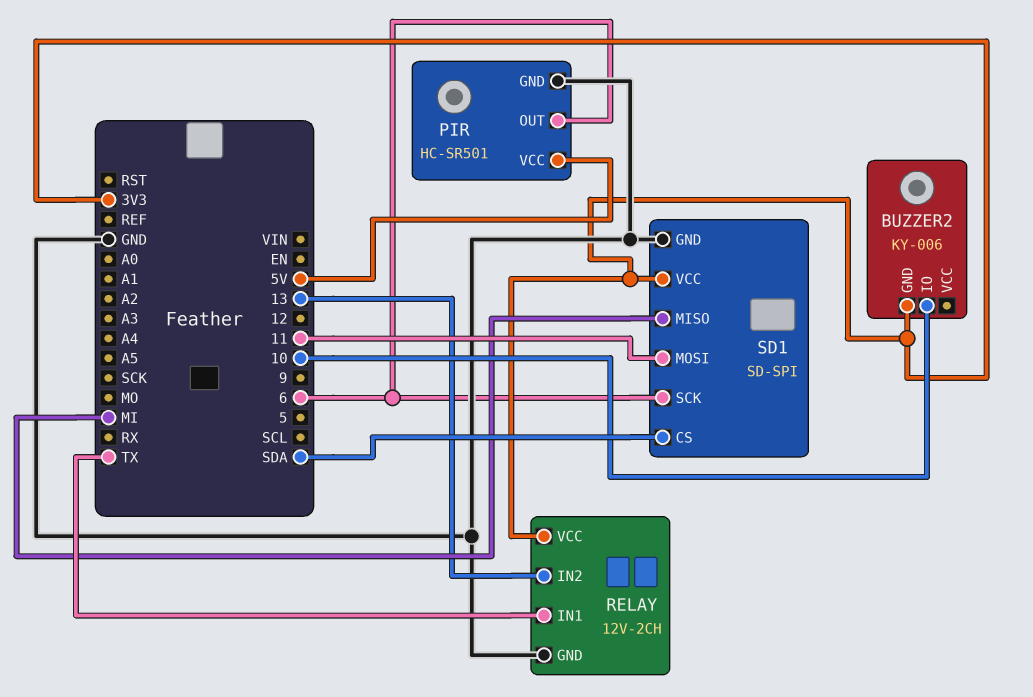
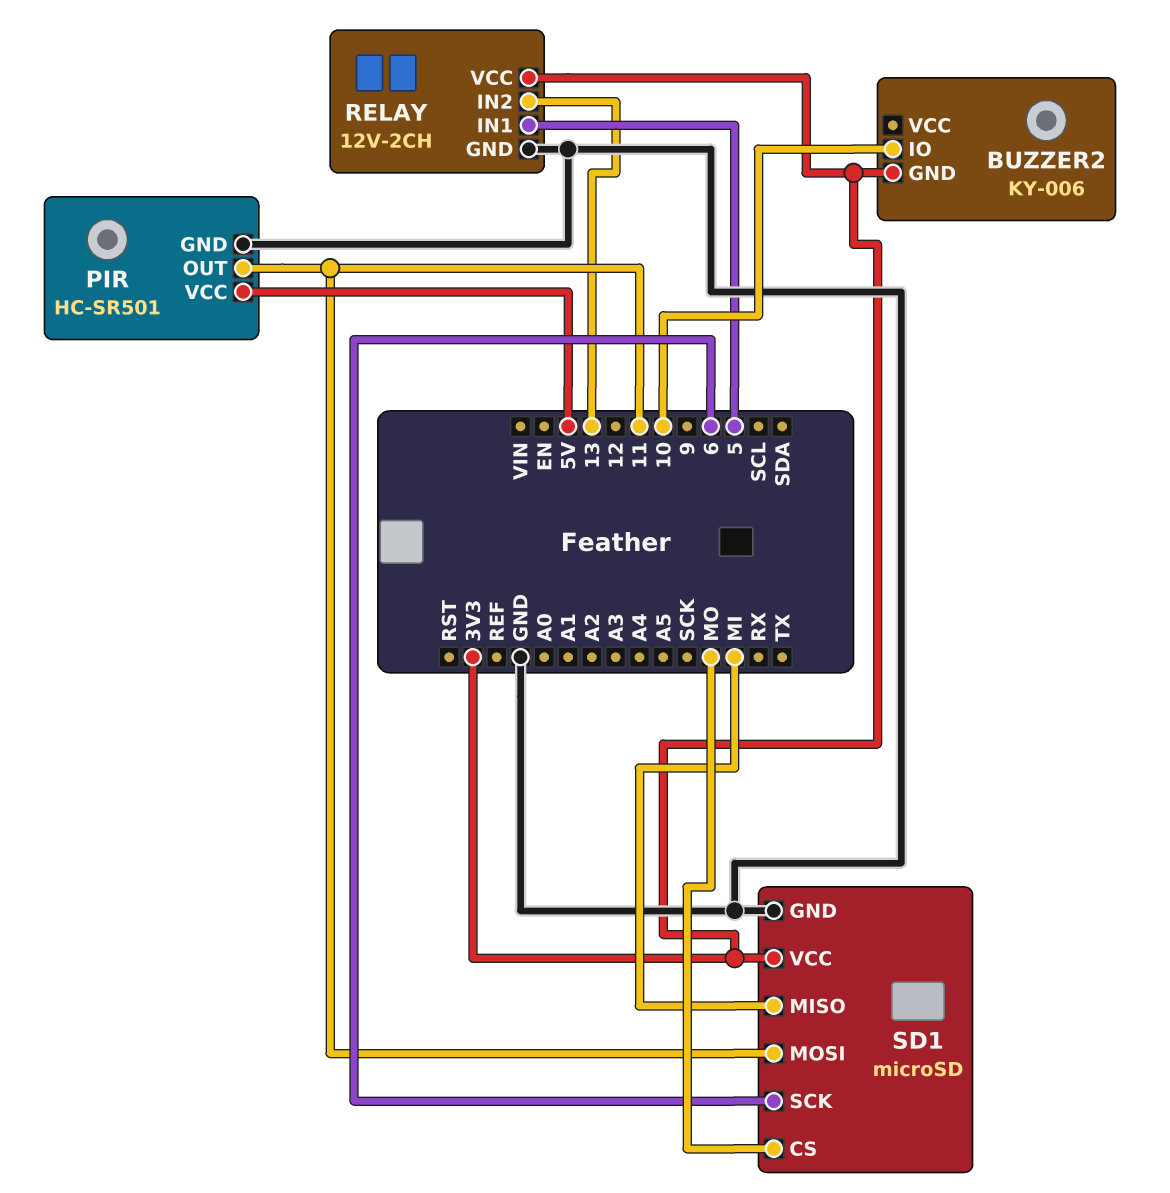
PIR pin OUT: 6 -> 11
RELAY pin IN1: TX -> 5
SD1: SD-SPI -> microSD
SD1 pin CS: SDA -> MO

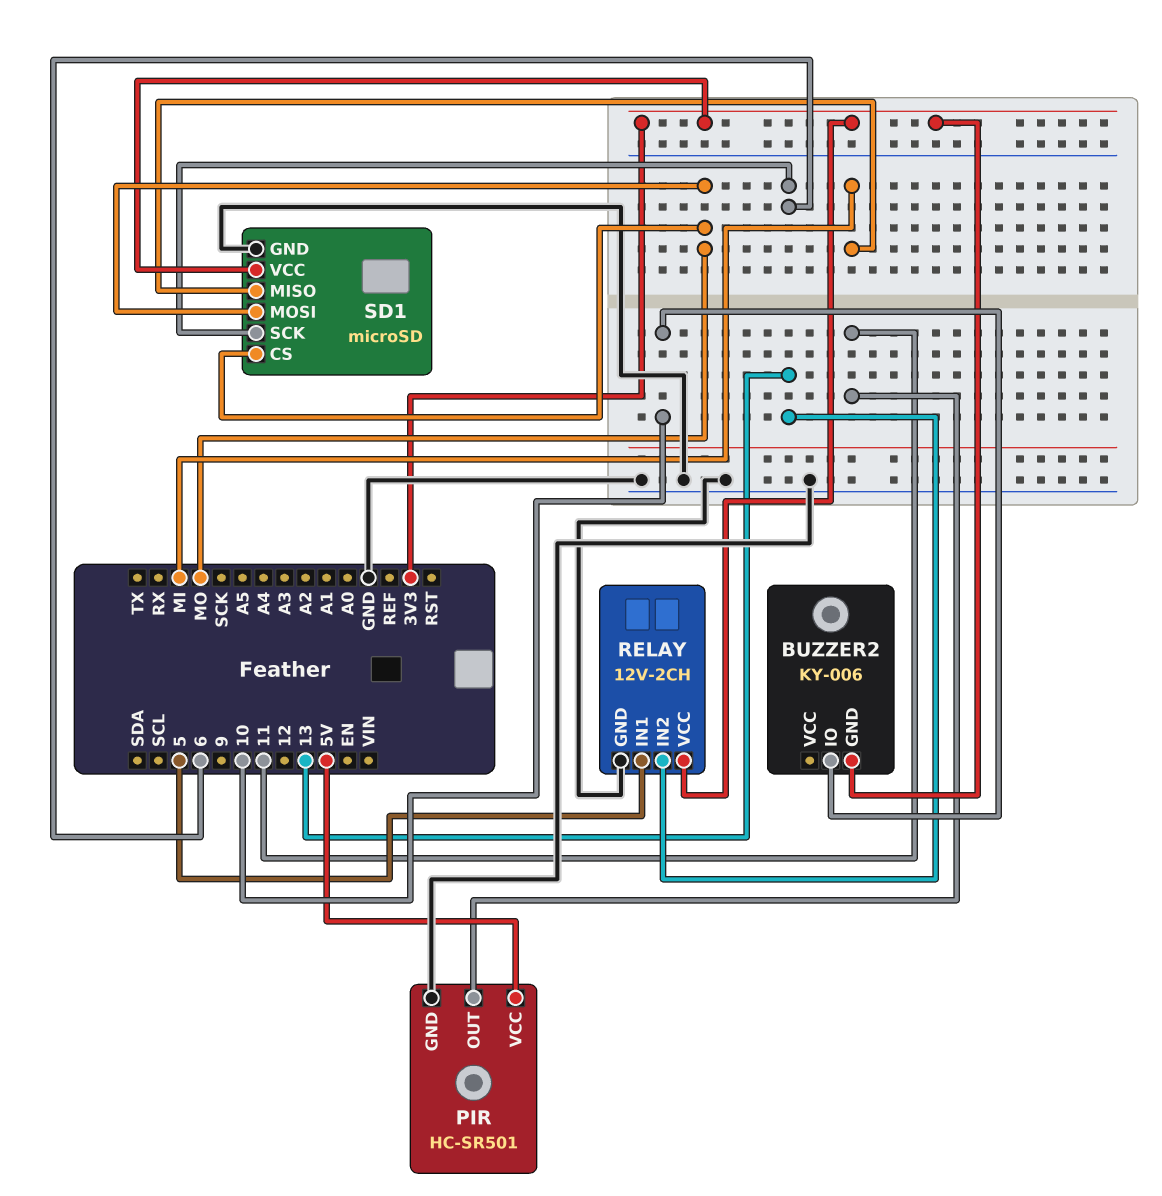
SD1 pin MOSI: 11 -> MO

